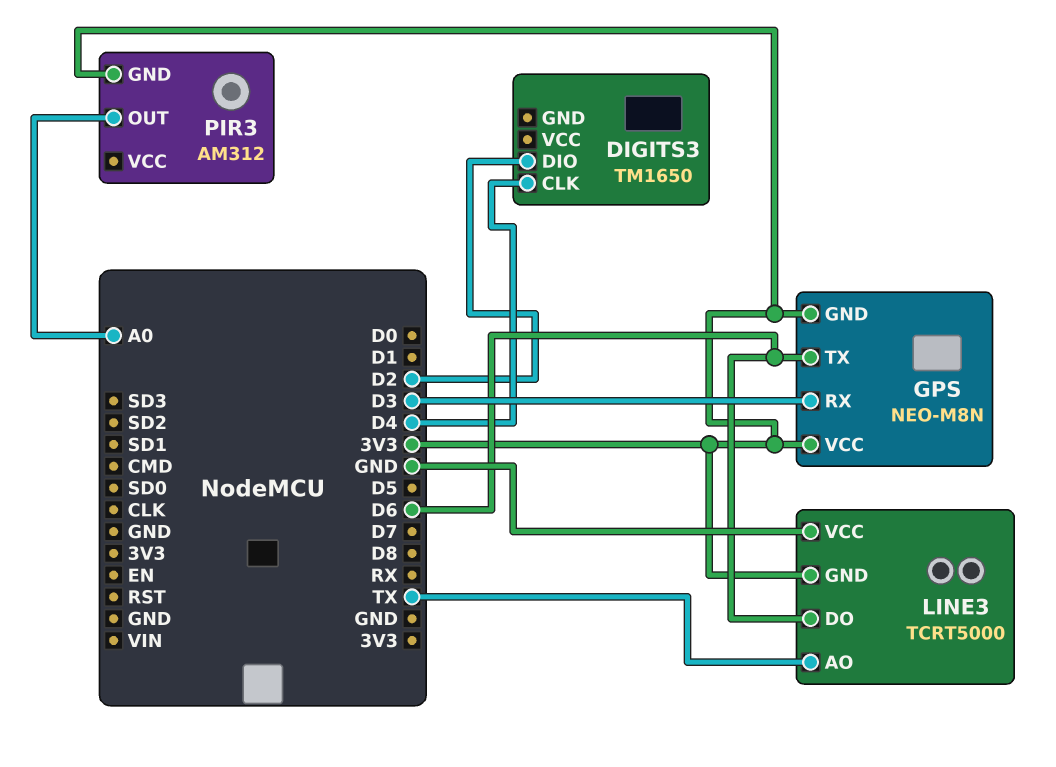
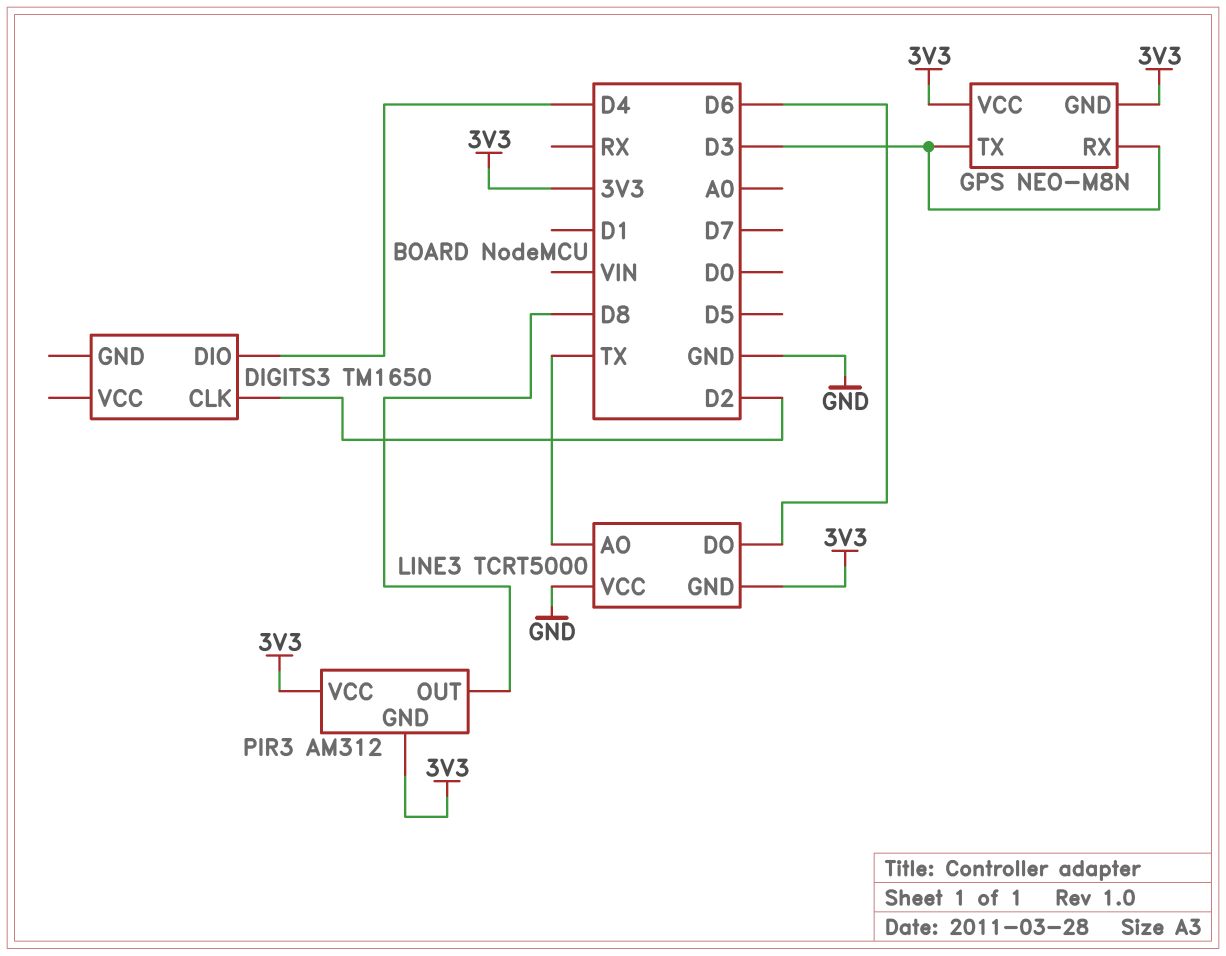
DIGITS3 pin CLK: D4 -> D2
DIGITS3 pin DIO: D2 -> D4
GPS pin TX: D6 -> D3
PIR3 pin OUT: A0 -> D8
PIR3 pin VCC: none -> 3V3

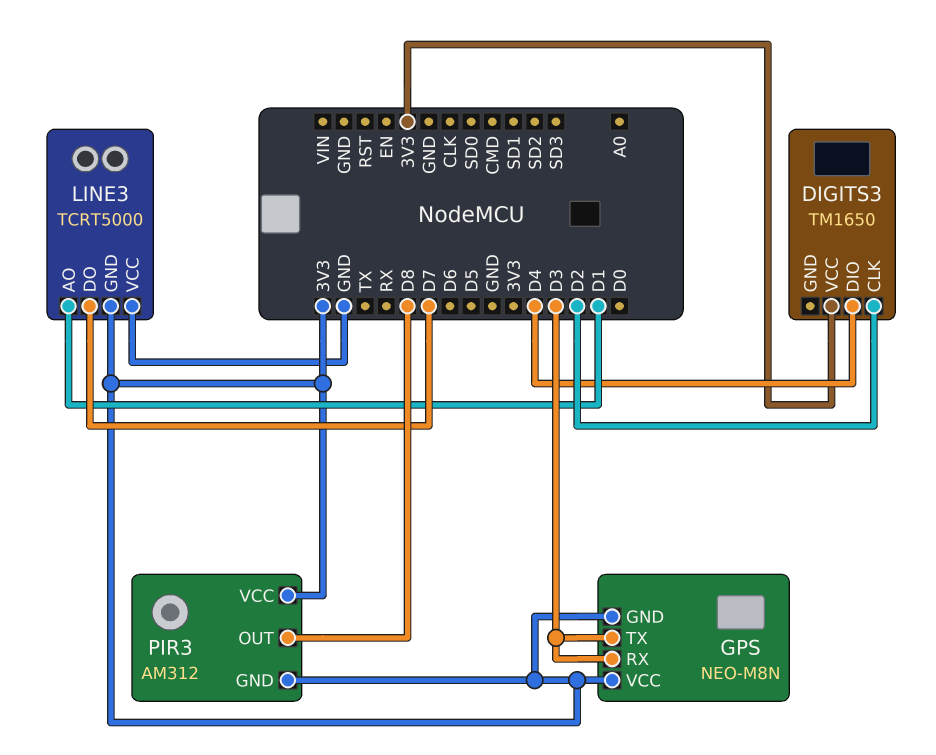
DIGITS3 pin VCC: none -> 3V3
LINE3 pin AO: TX -> D1
LINE3 pin DO: D6 -> D7

